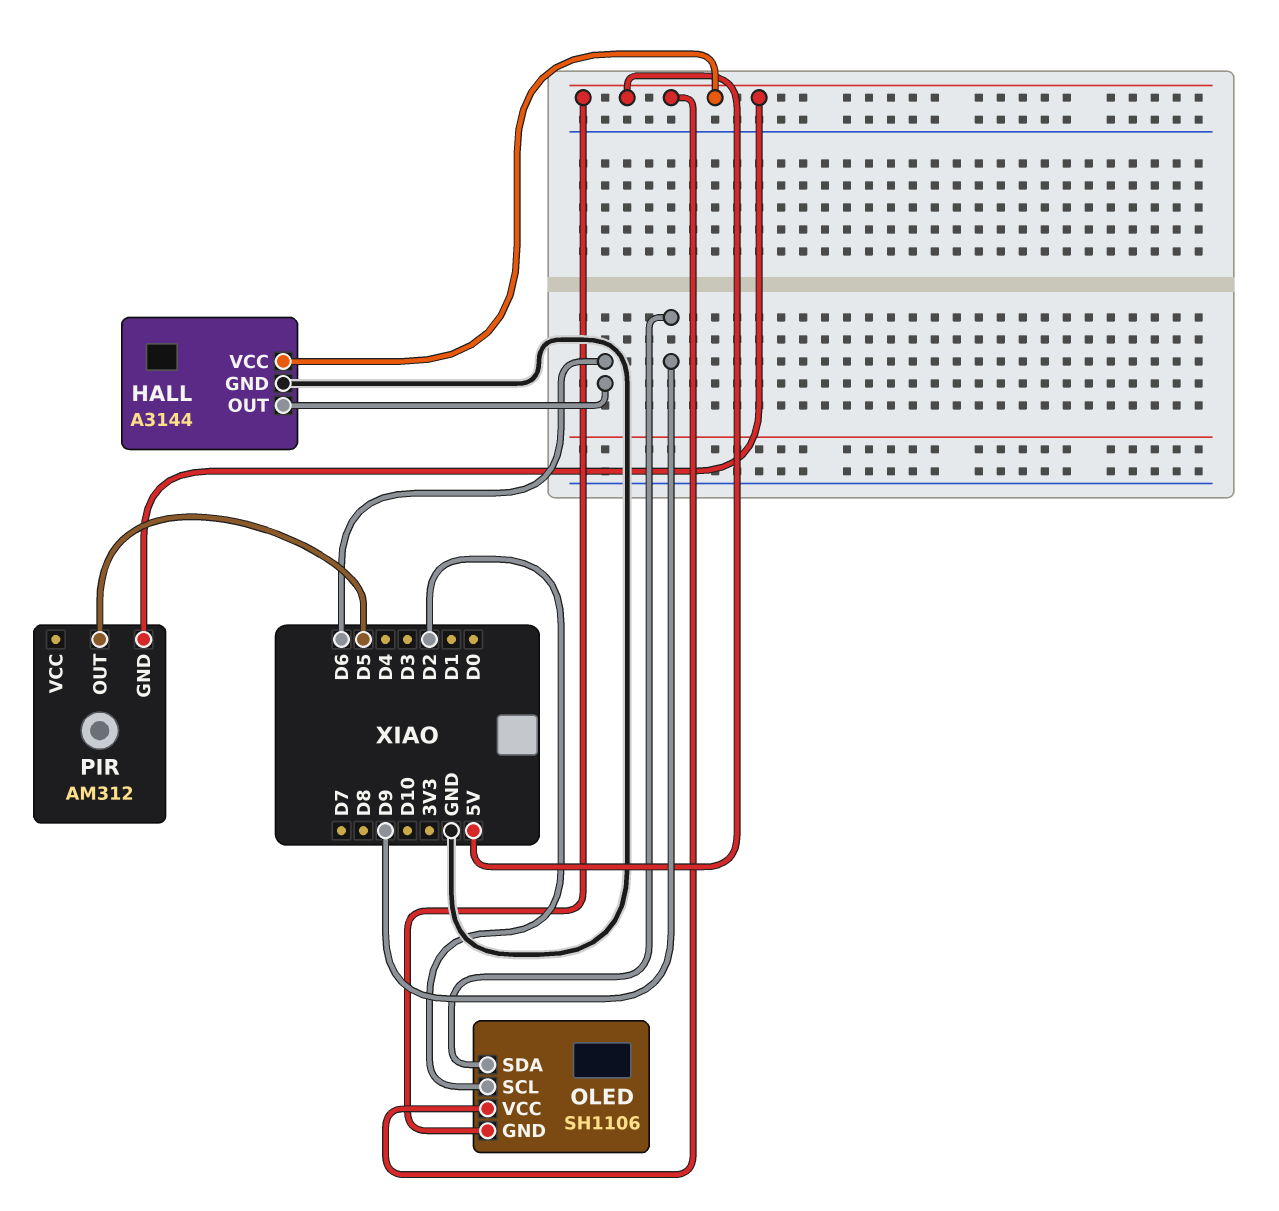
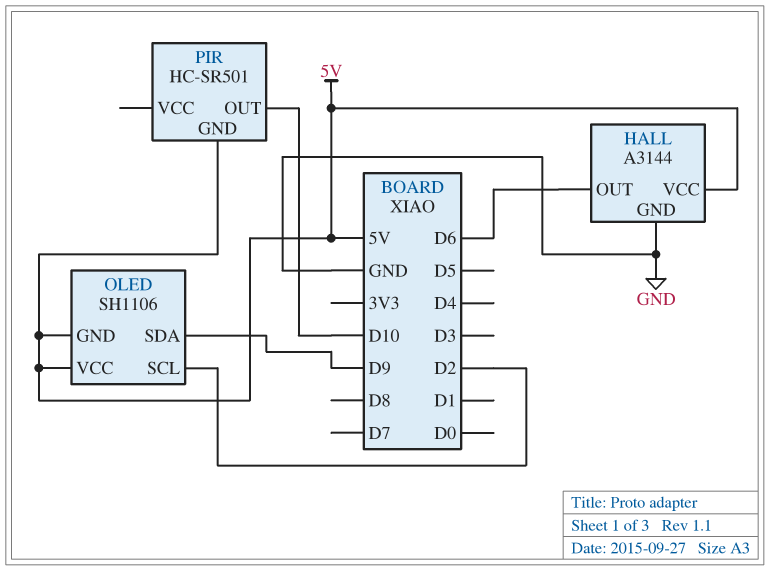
PIR: AM312 -> HC-SR501
PIR pin OUT: D5 -> D10

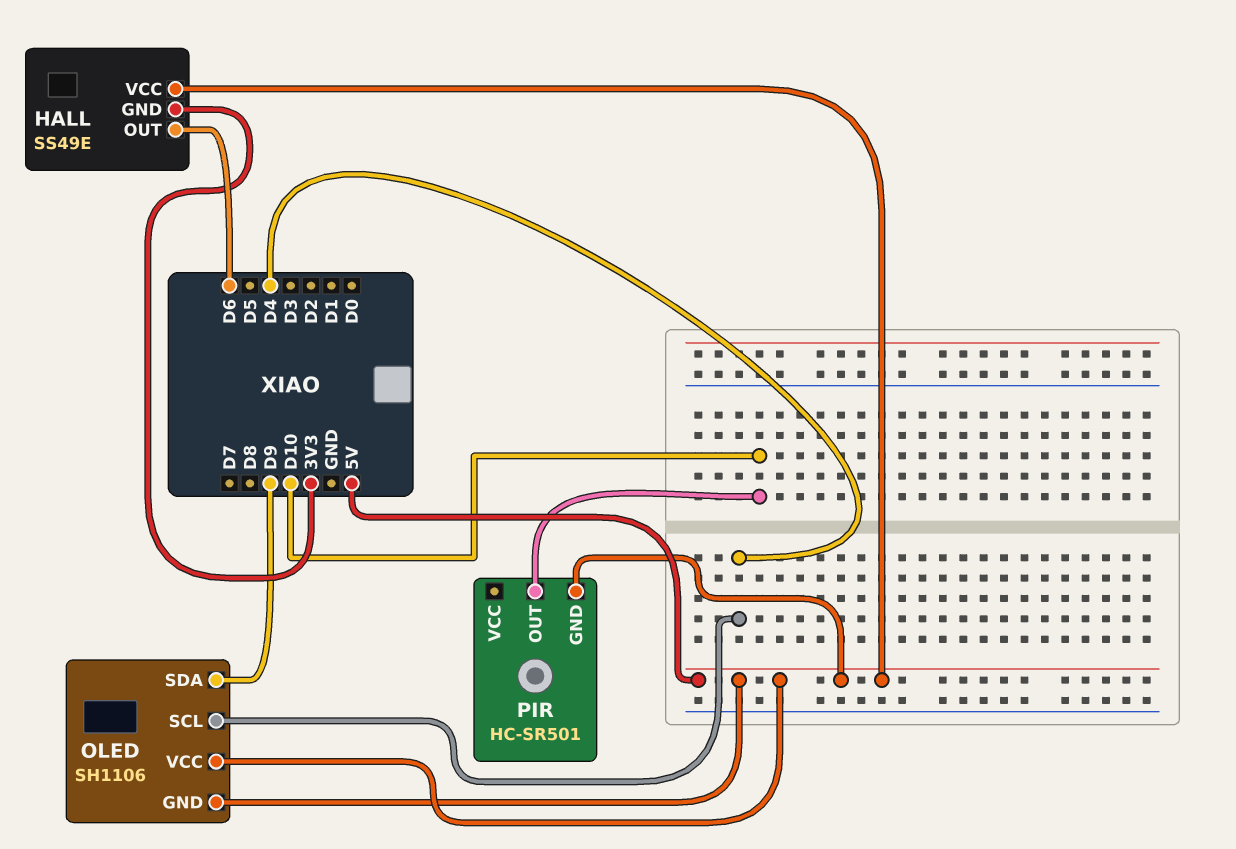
HALL: A3144 -> SS49E
HALL pin GND: GND -> 3V3
OLED pin SCL: D2 -> D4

